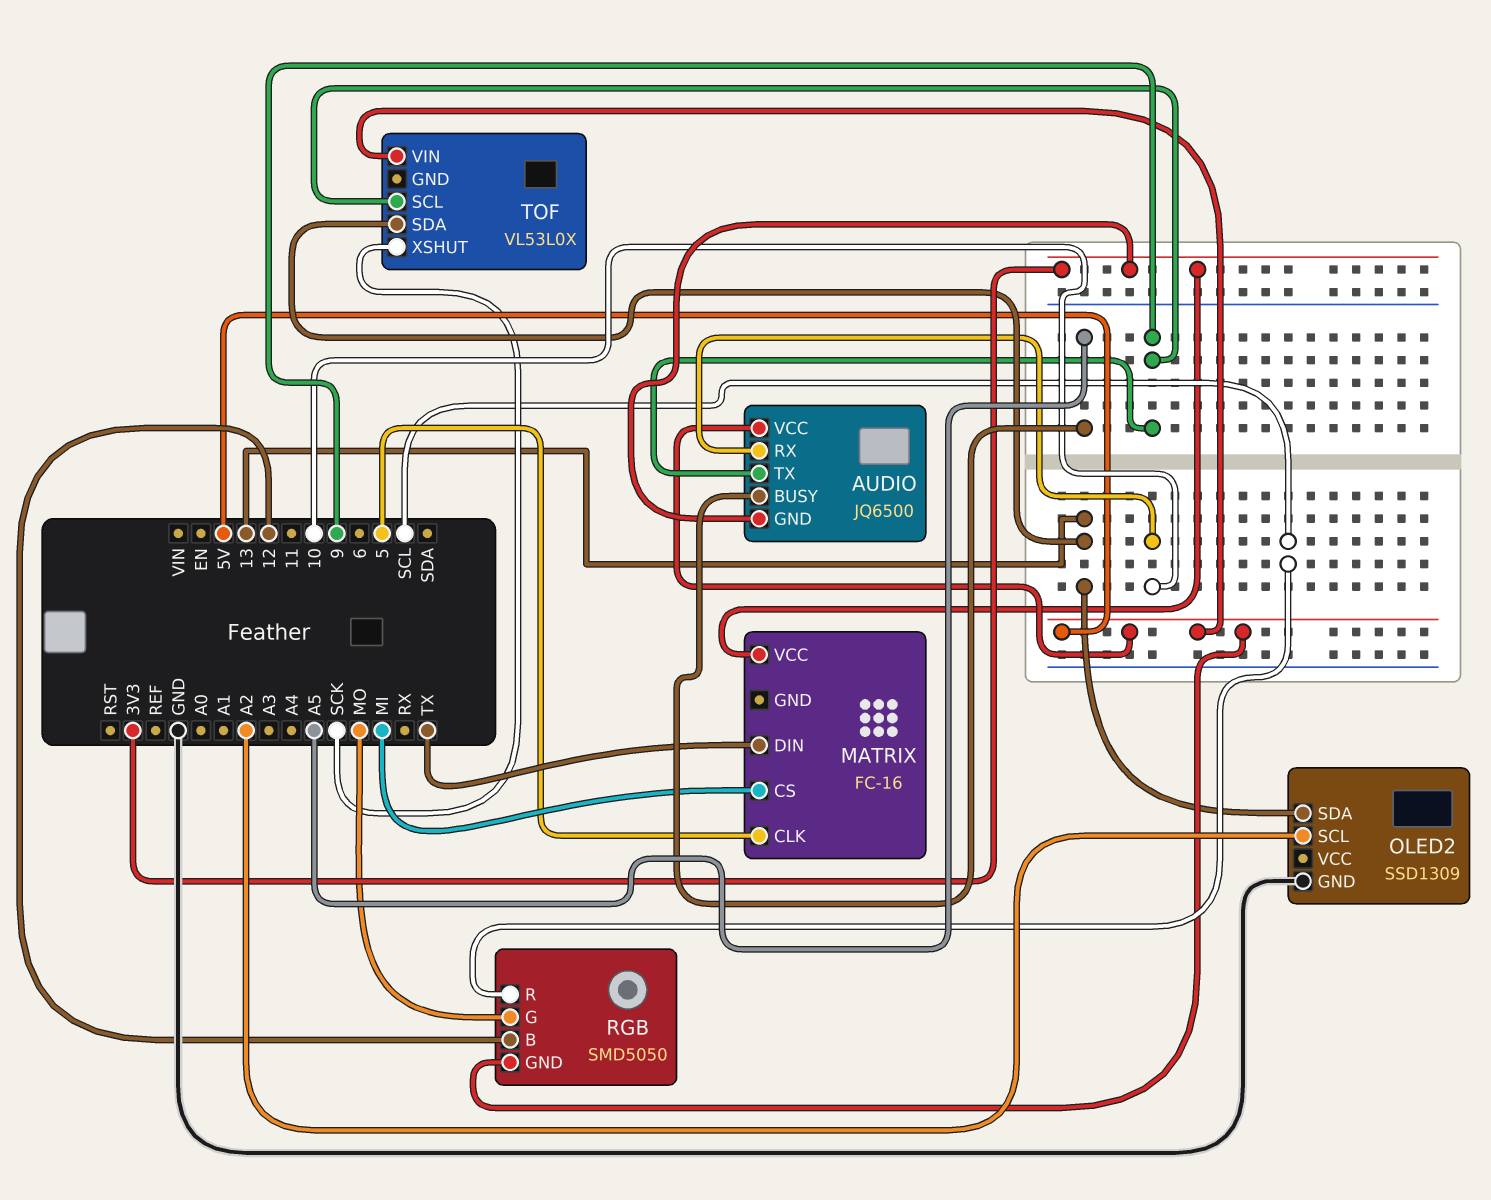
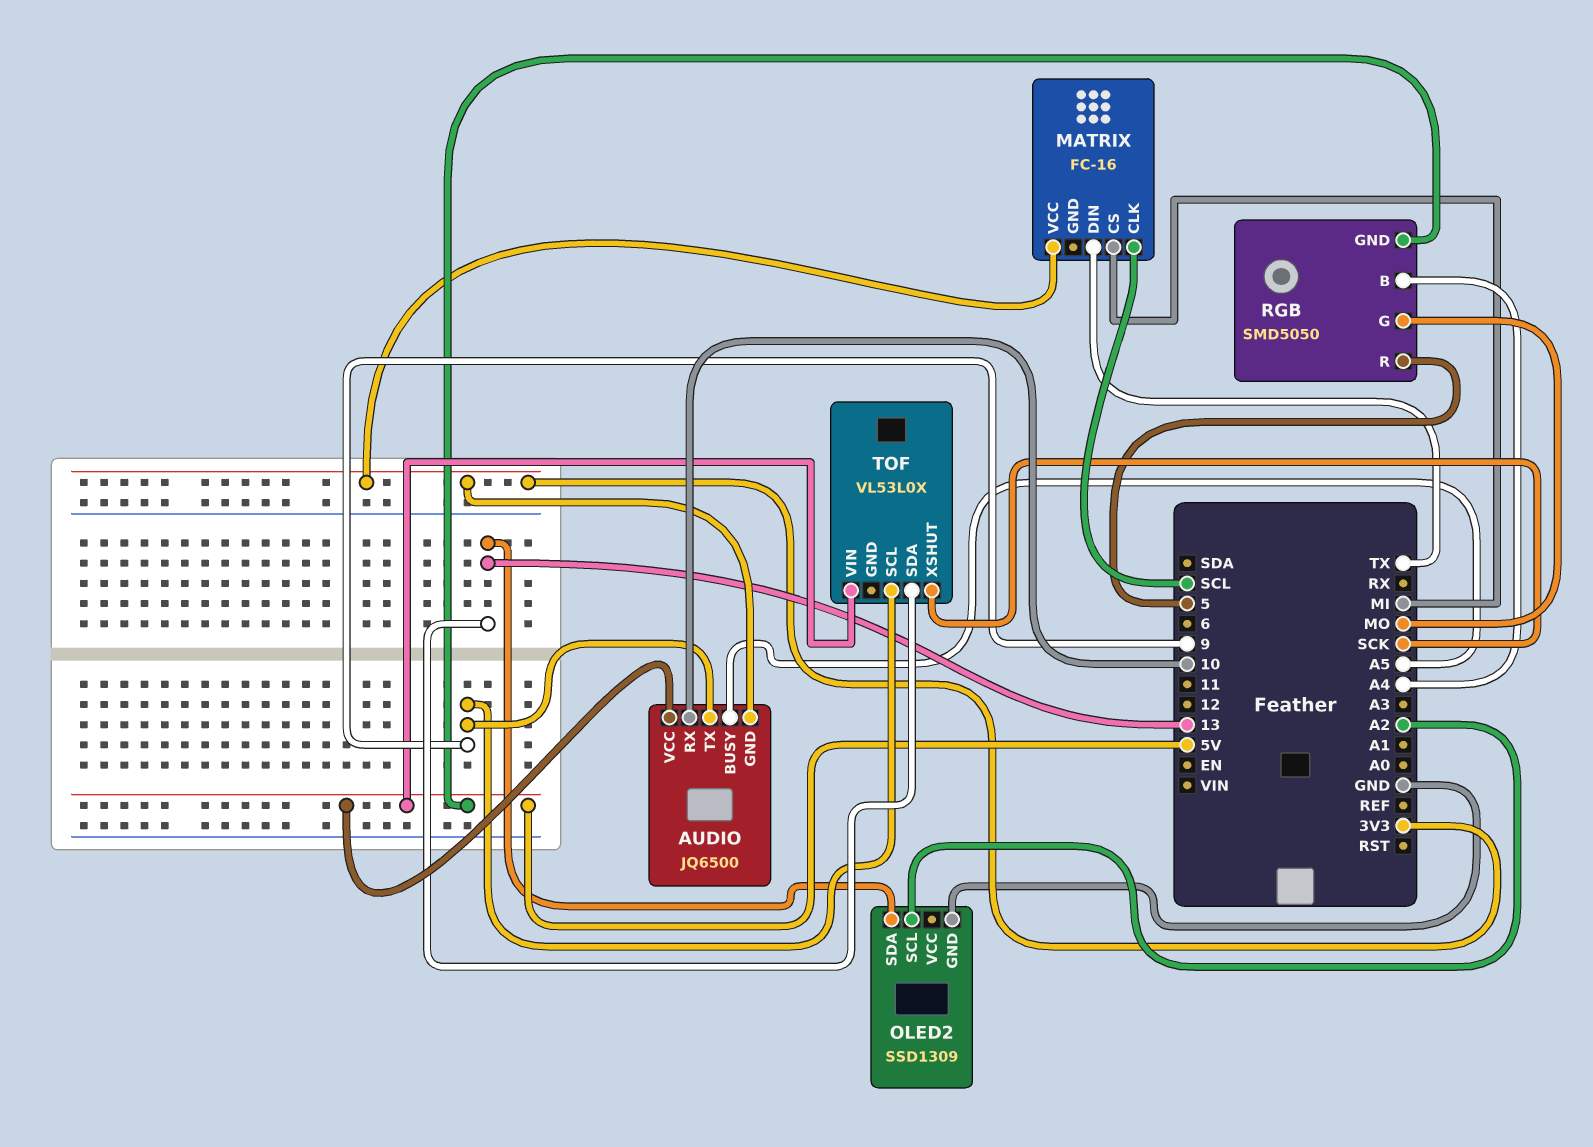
MATRIX pin CLK: 5 -> SCL
RGB pin B: 12 -> A4
RGB pin R: SCL -> 5

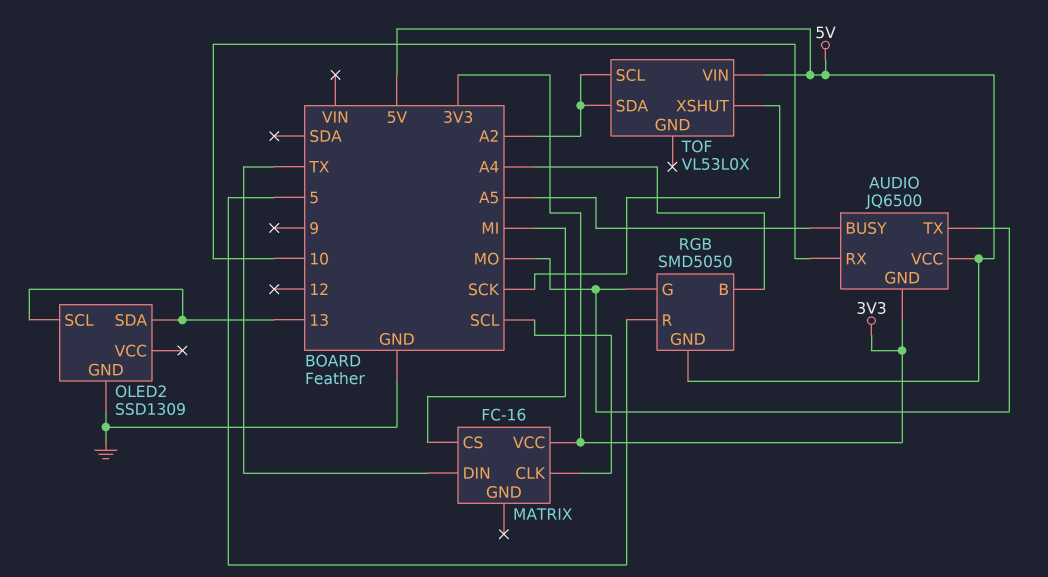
AUDIO pin TX: 9 -> MO
OLED2 pin SCL: A2 -> 13
TOF pin SCL: 9 -> A2
TOF pin SDA: 13 -> A2

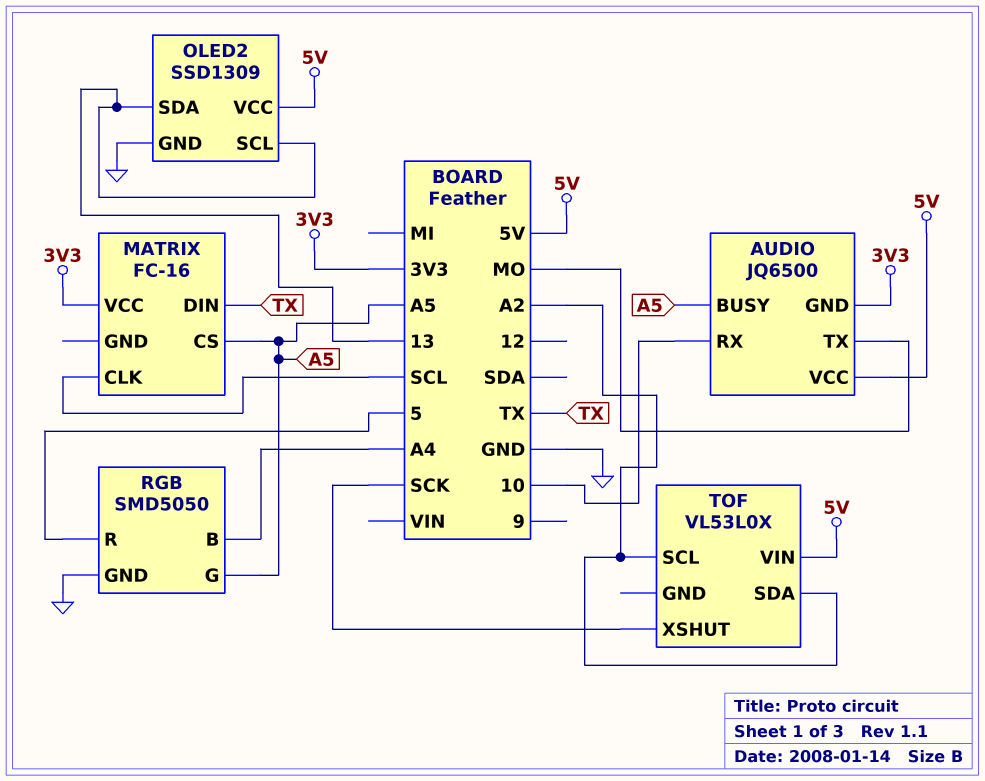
MATRIX pin CS: MI -> A5
OLED2 pin VCC: none -> 5V
RGB pin G: MO -> A5
RGB pin GND: 5V -> GND

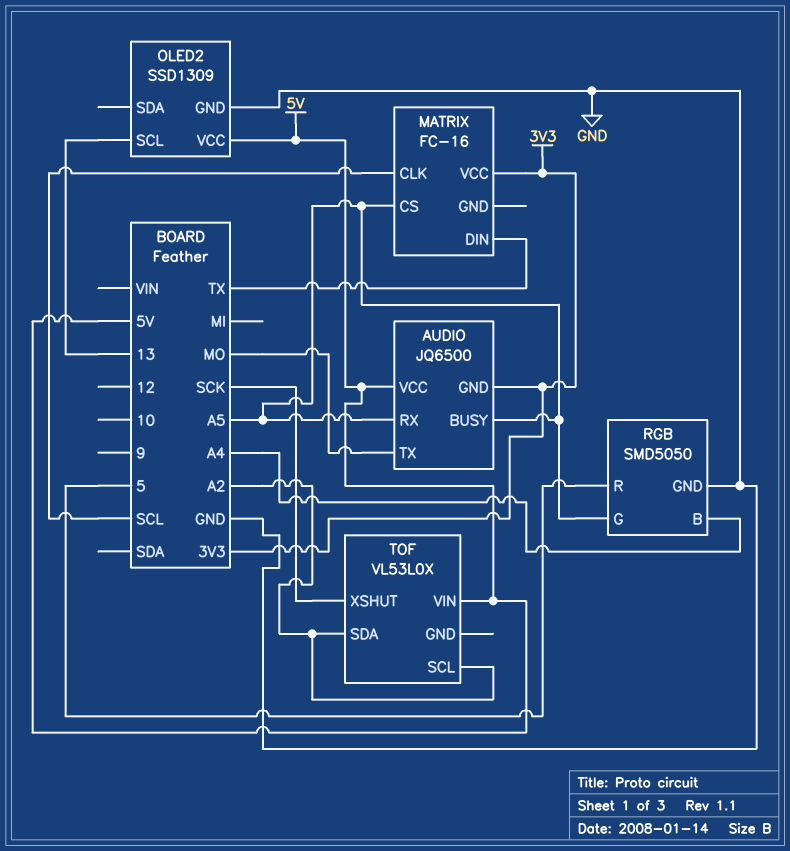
AUDIO pin RX: 10 -> A5
OLED2 pin SDA: 13 -> none

